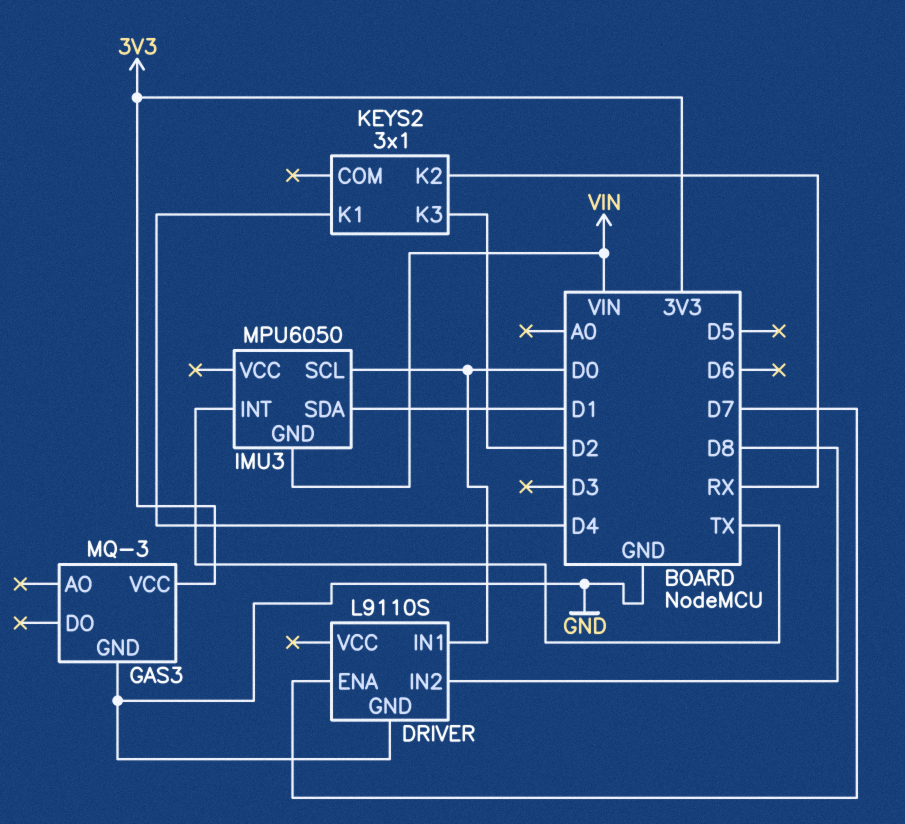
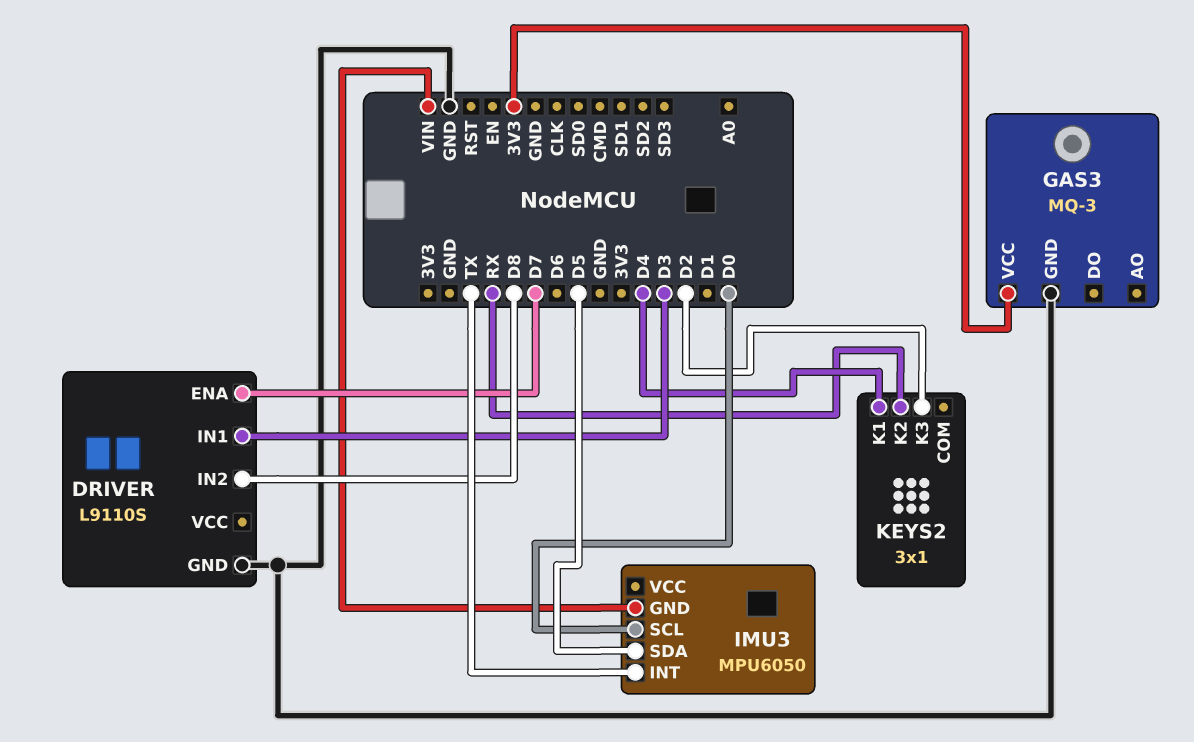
DRIVER pin IN1: D0 -> D3
IMU3 pin SDA: D1 -> D5

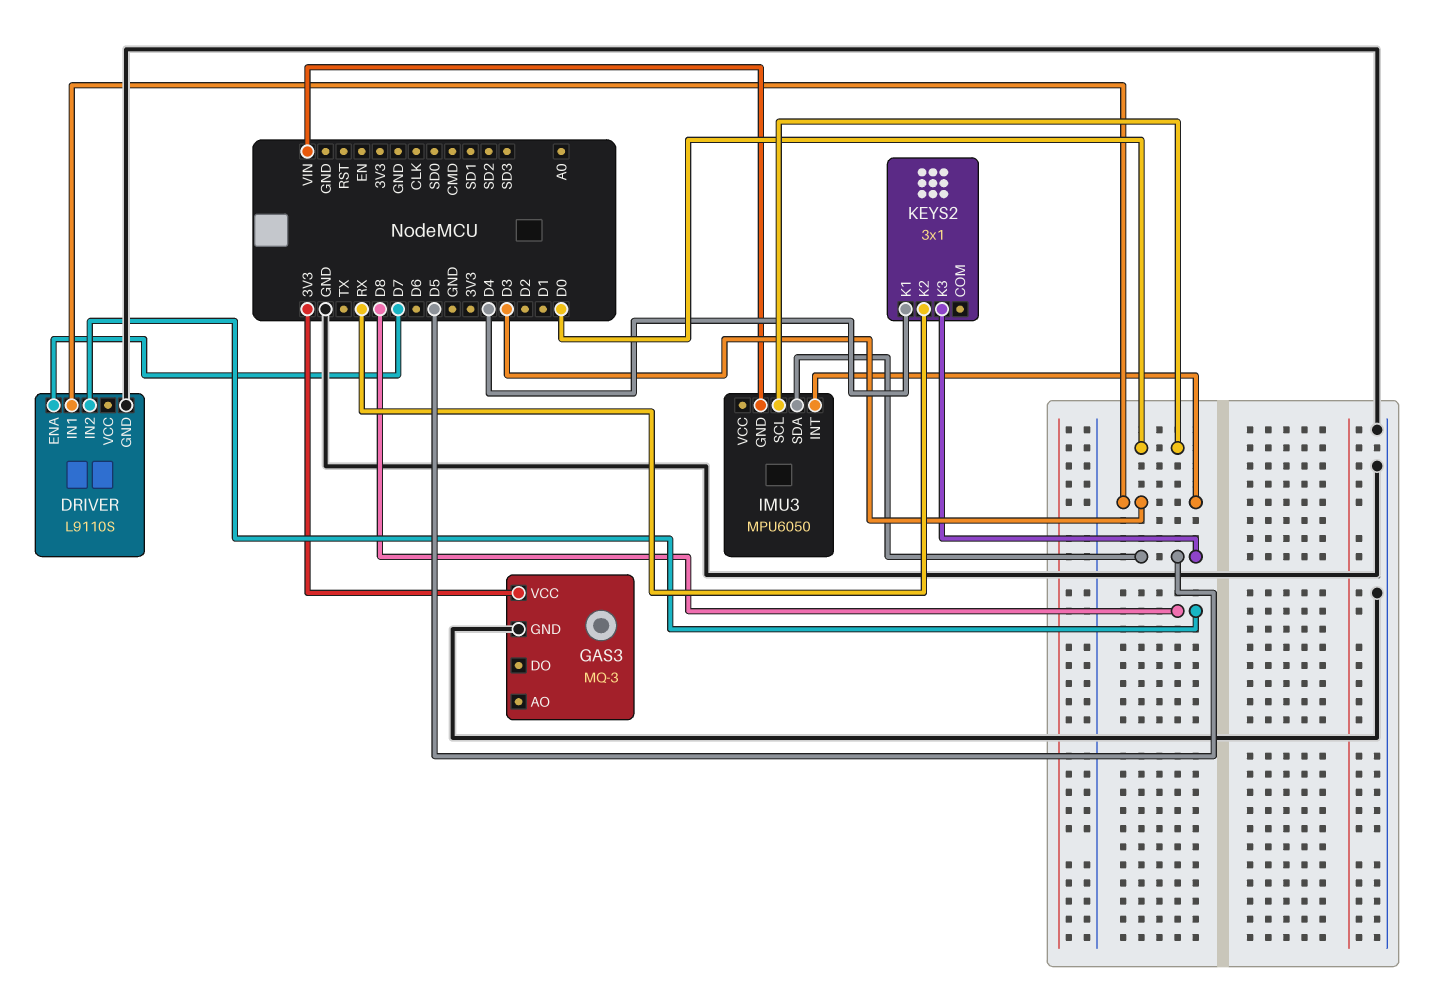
IMU3 pin INT: TX -> D3
KEYS2 pin K3: D2 -> D5

